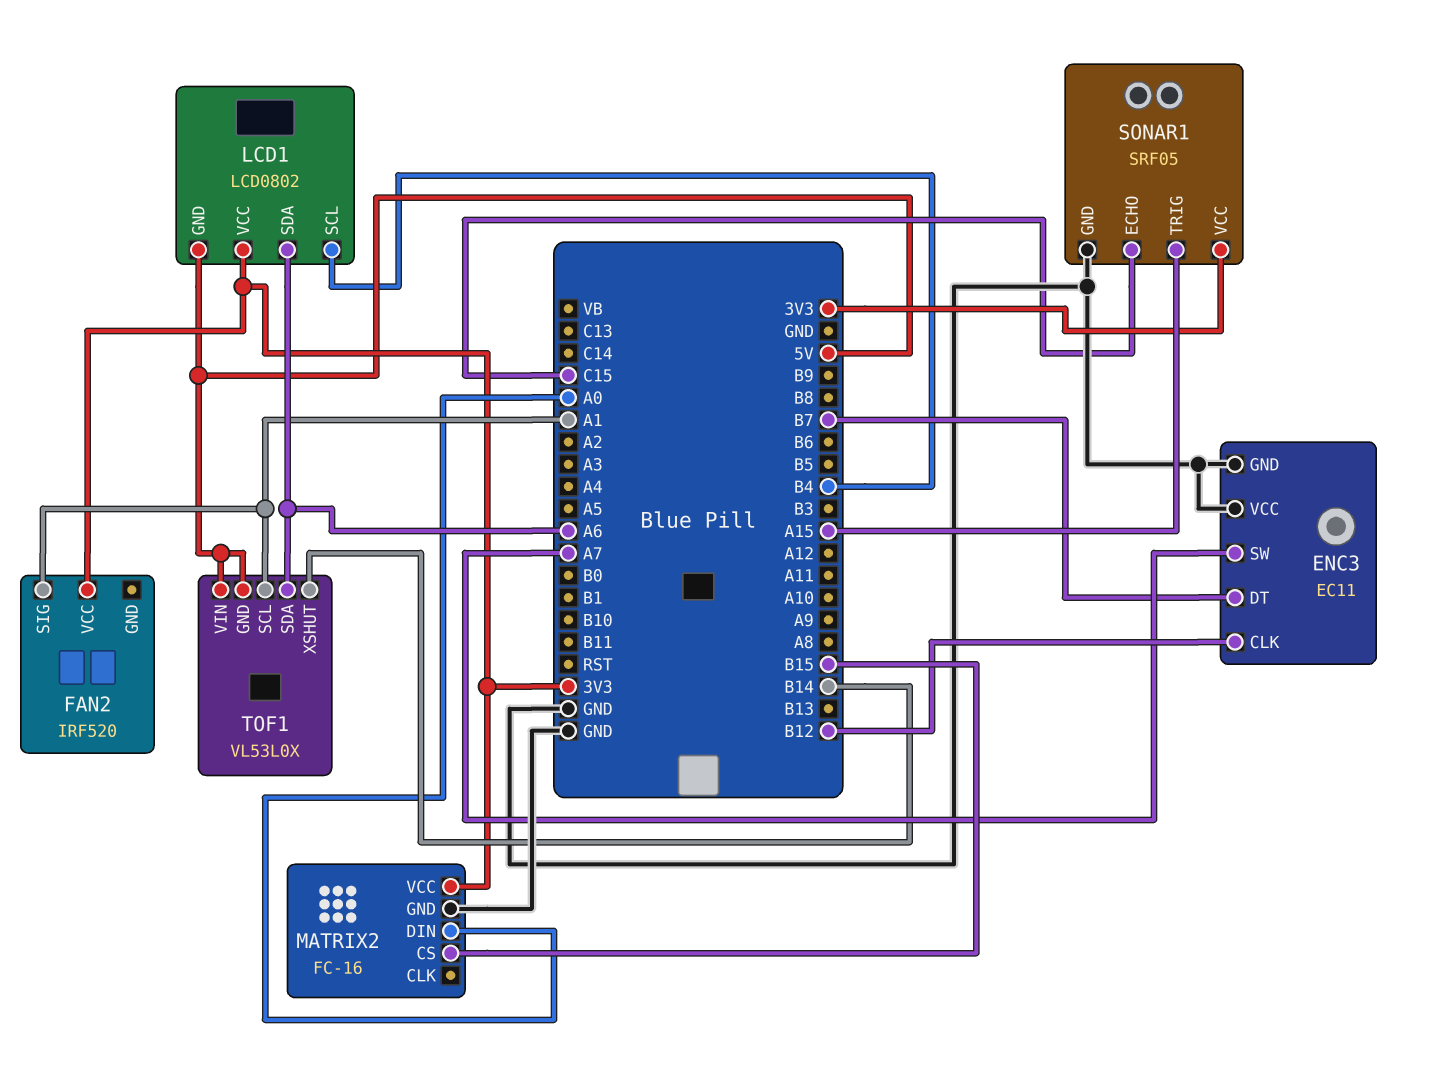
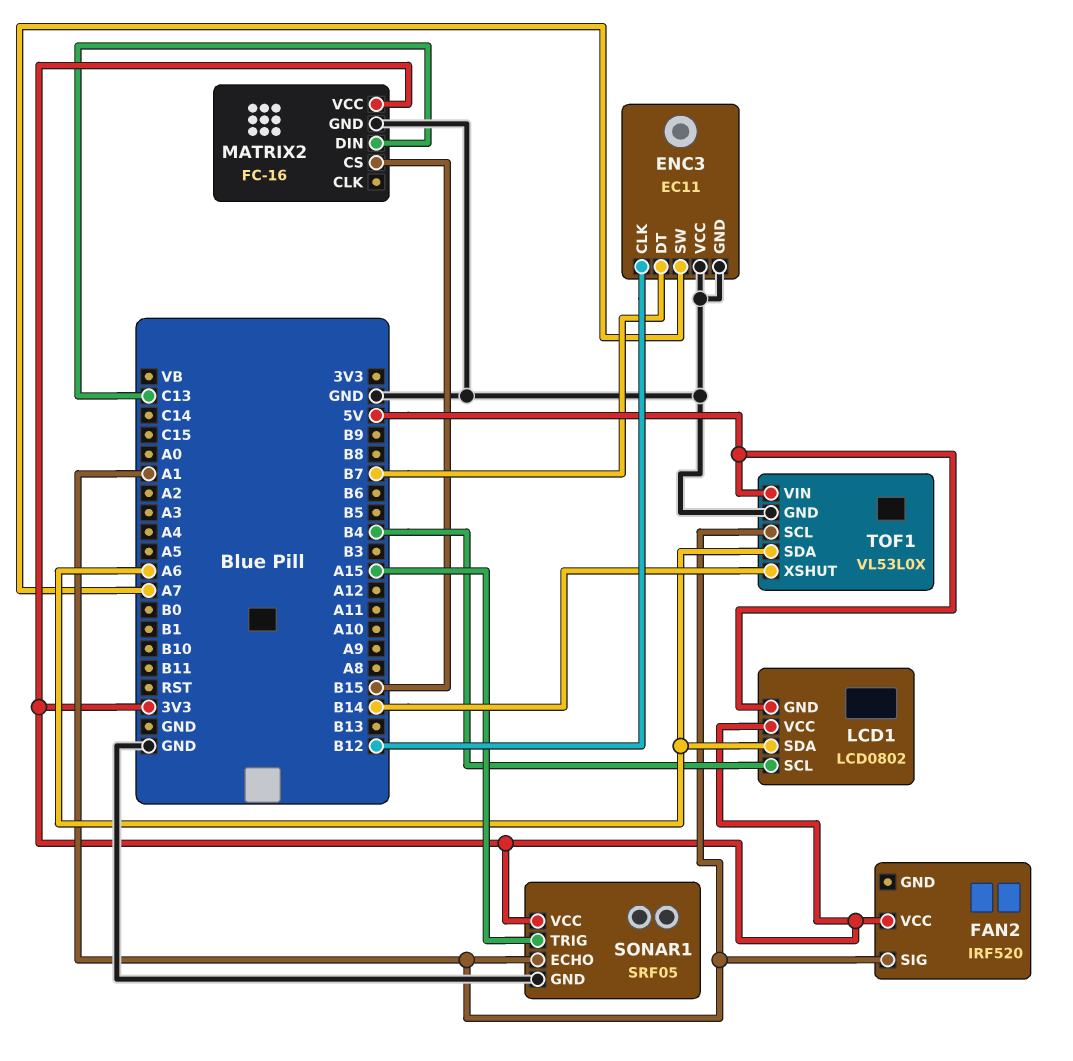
MATRIX2 pin DIN: A0 -> C13
SONAR1 pin ECHO: C15 -> A1
TOF1 pin GND: 5V -> GND

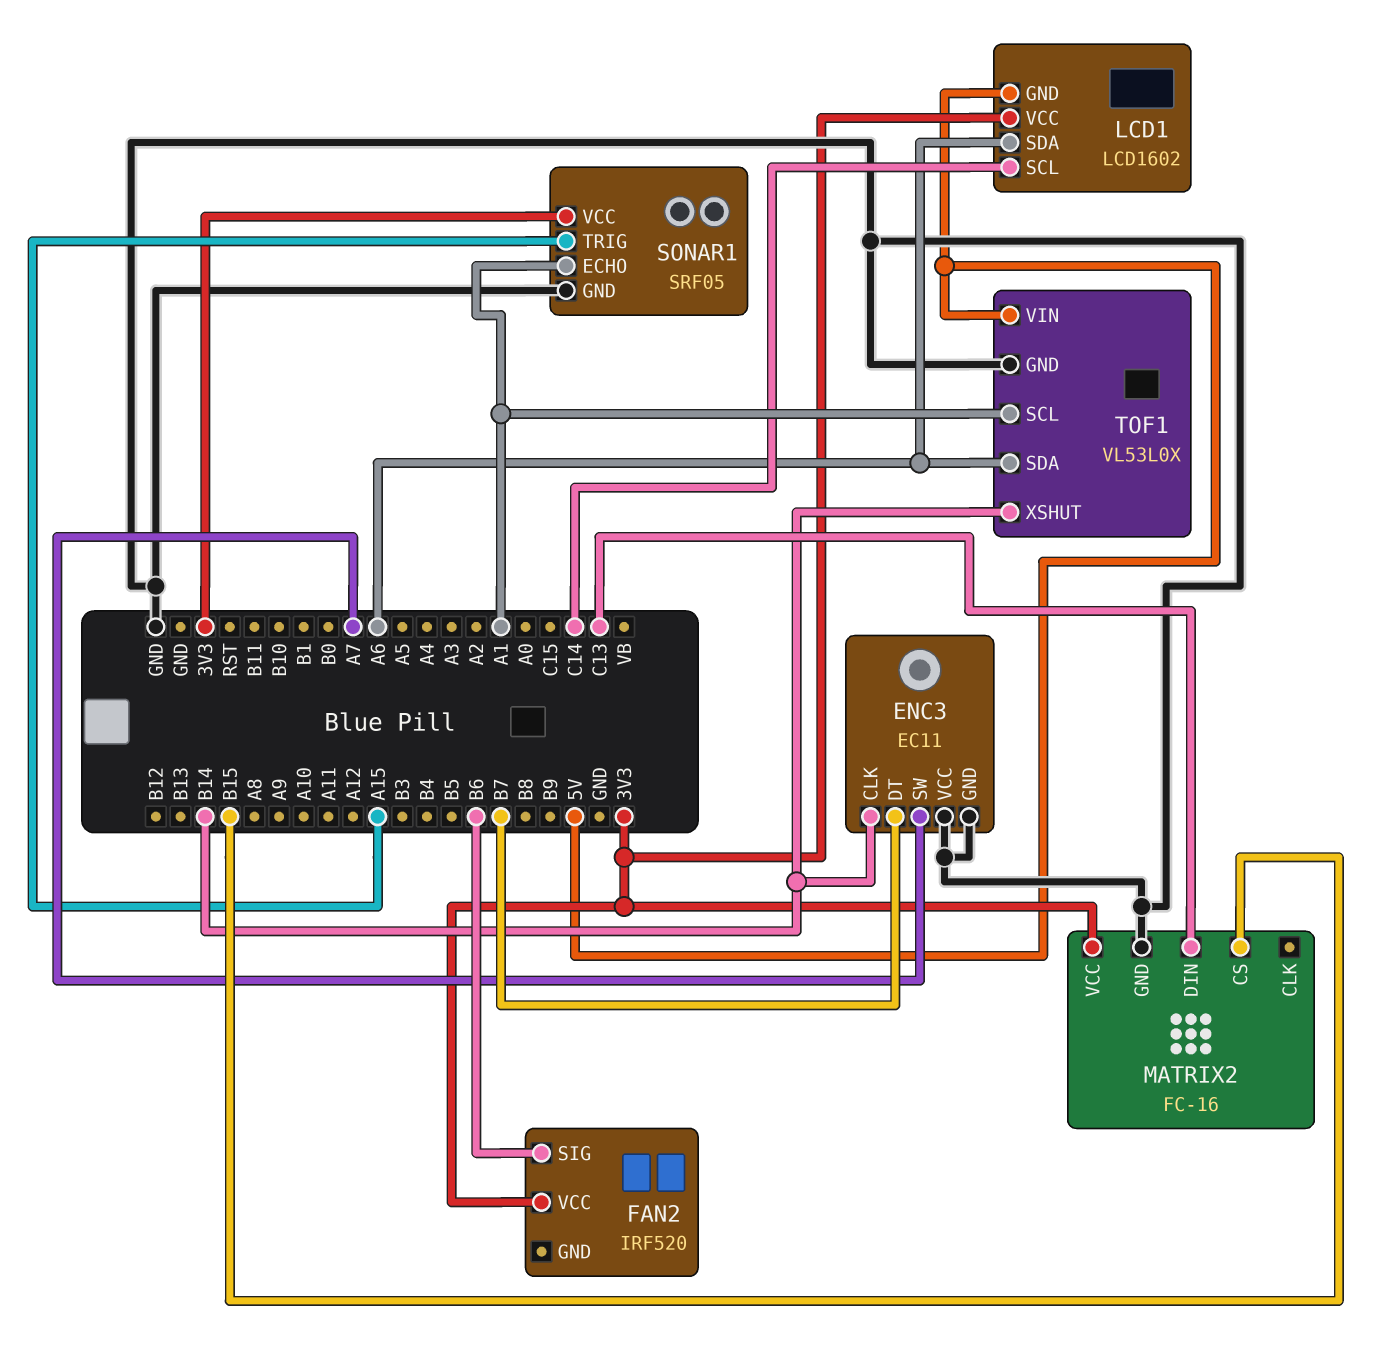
ENC3 pin CLK: B12 -> B14
FAN2 pin SIG: A1 -> B6
LCD1: LCD0802 -> LCD1602
LCD1 pin SCL: B4 -> C14

